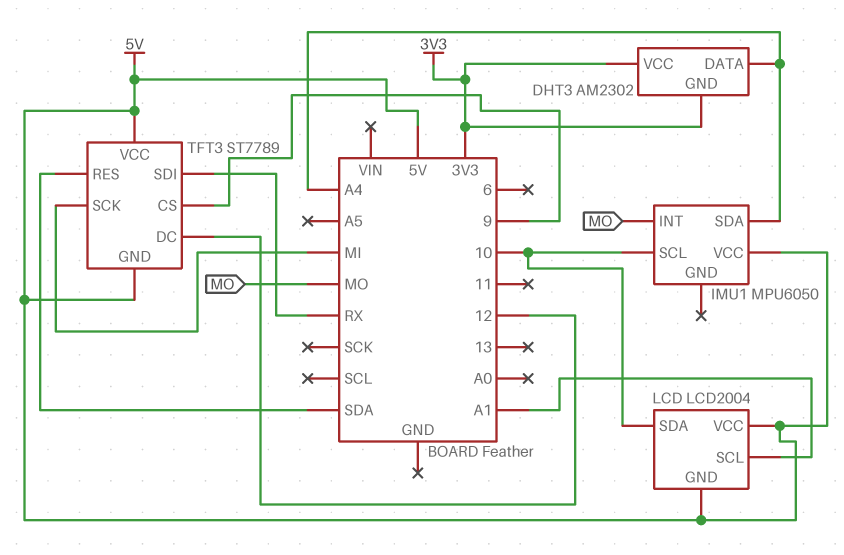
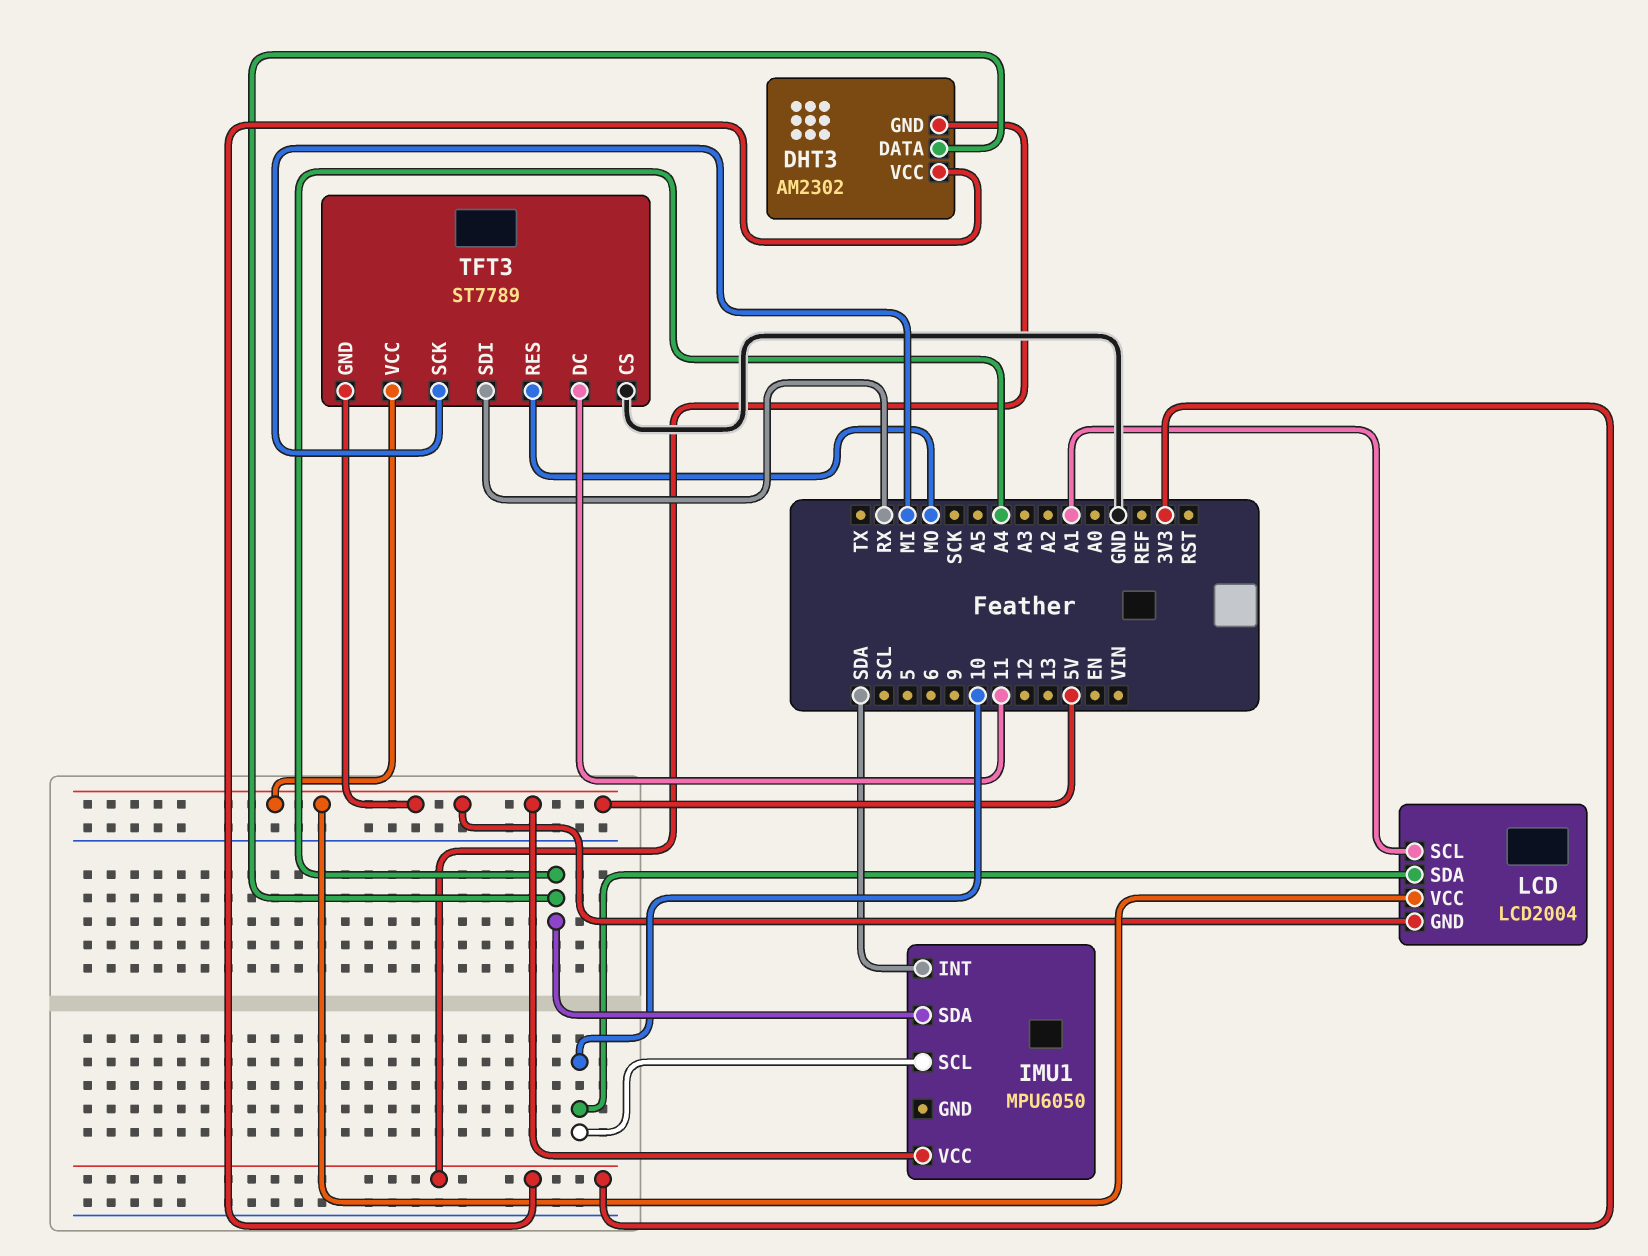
IMU1 pin INT: MO -> SDA
TFT3 pin CS: 9 -> GND
TFT3 pin DC: 12 -> 11
TFT3 pin RES: SDA -> MO

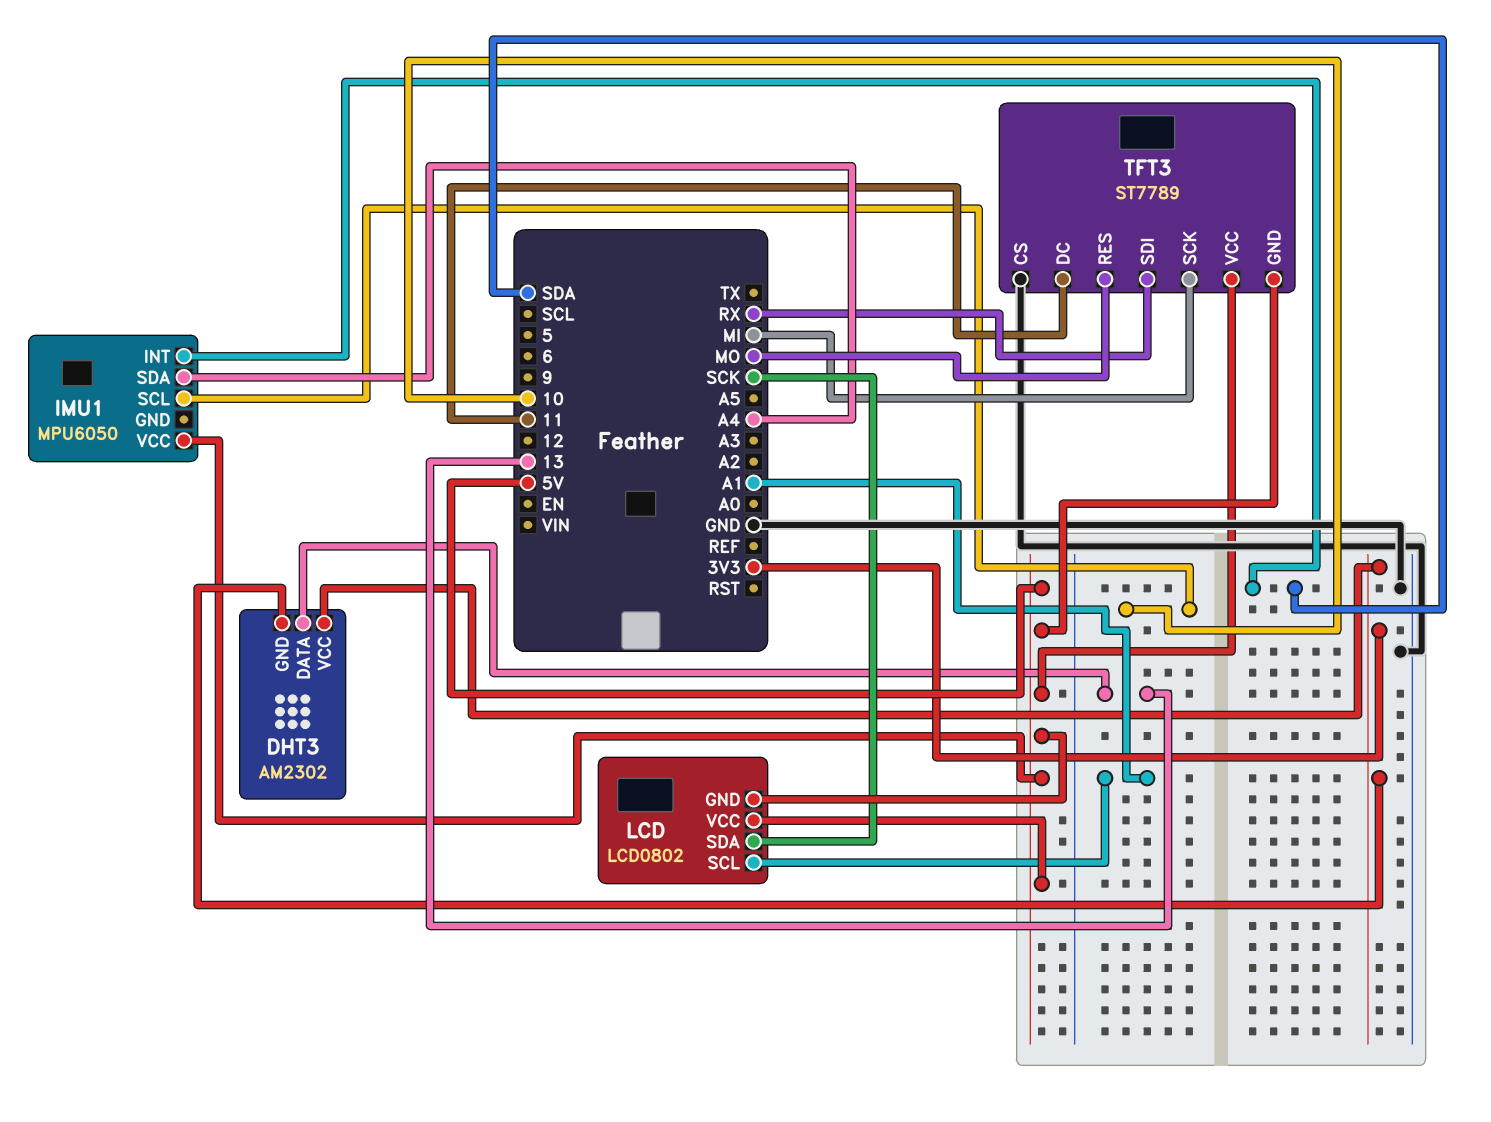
DHT3 pin DATA: A4 -> 13
LCD: LCD2004 -> LCD0802
LCD pin SDA: 10 -> SCK

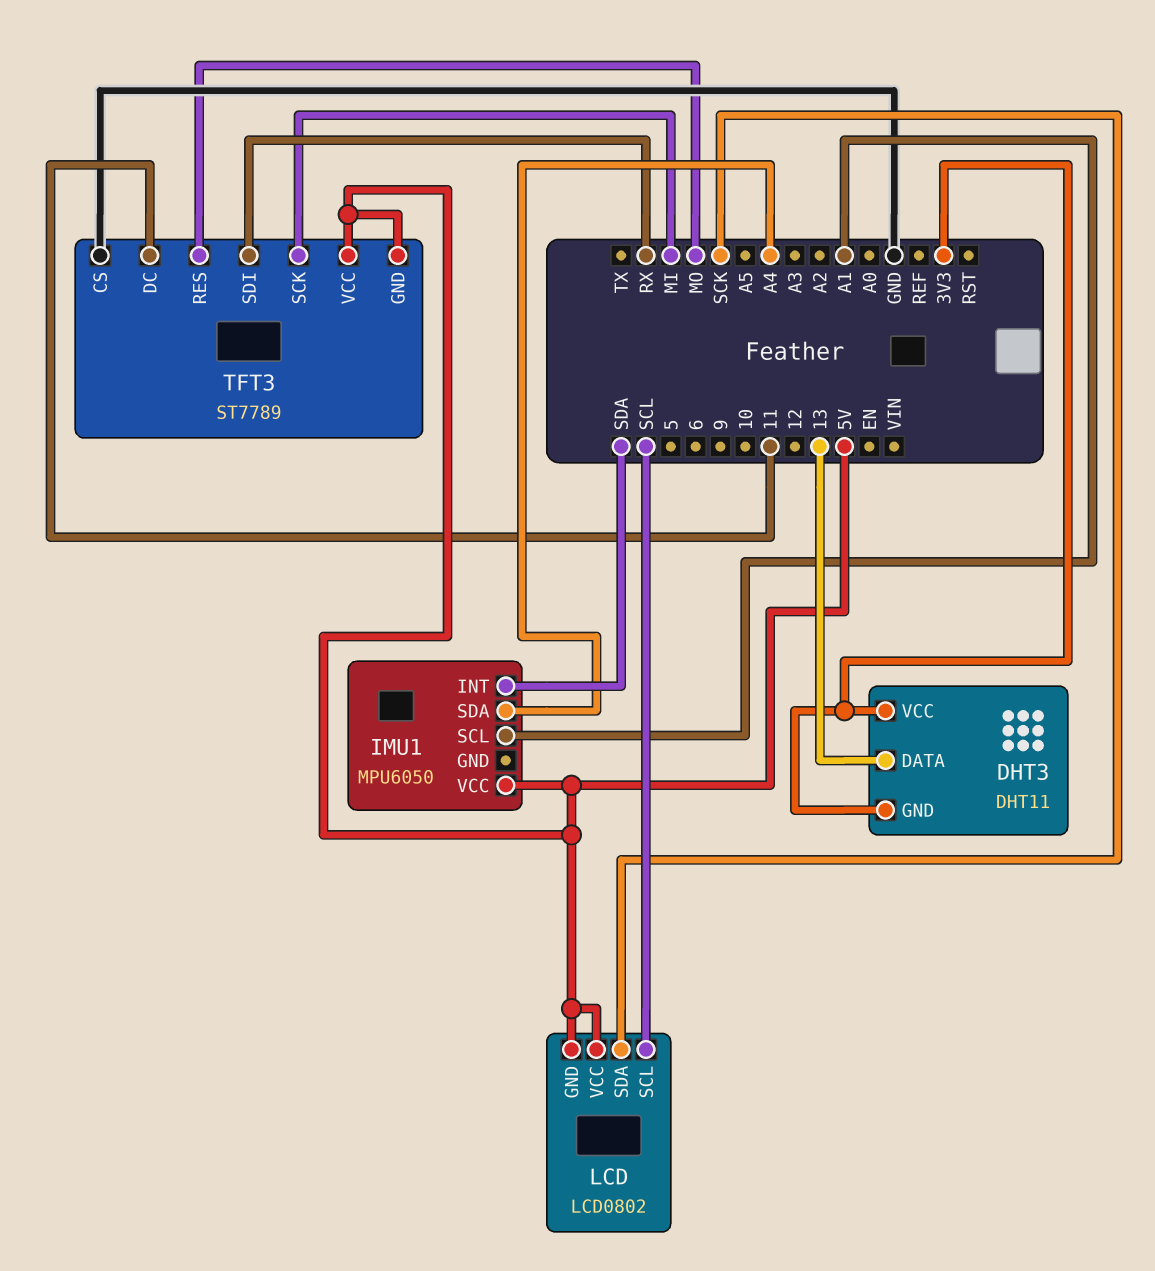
DHT3: AM2302 -> DHT11
IMU1 pin SCL: 10 -> A1
LCD pin SCL: A1 -> SCL

